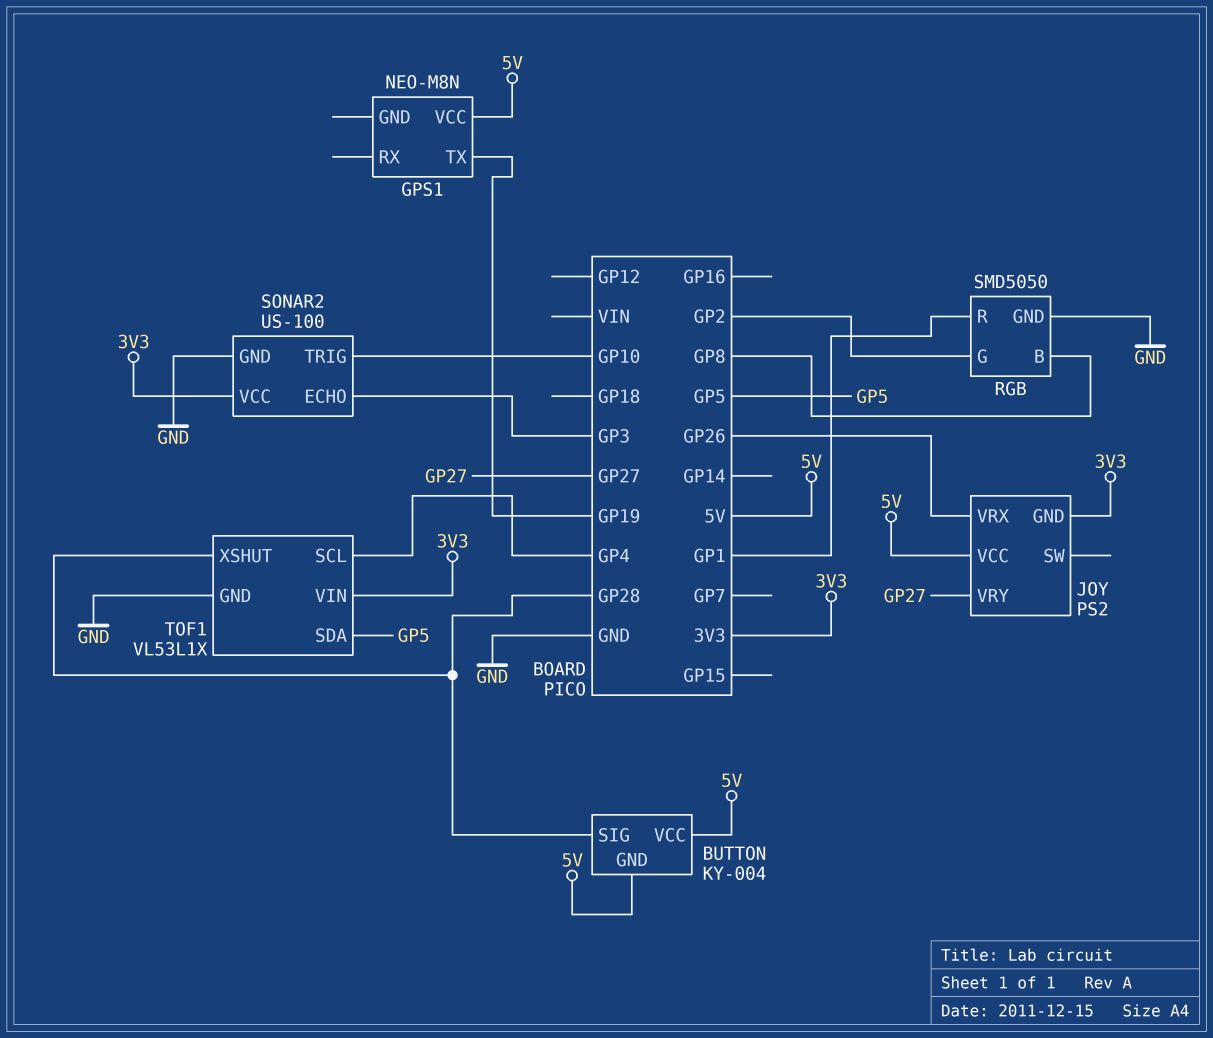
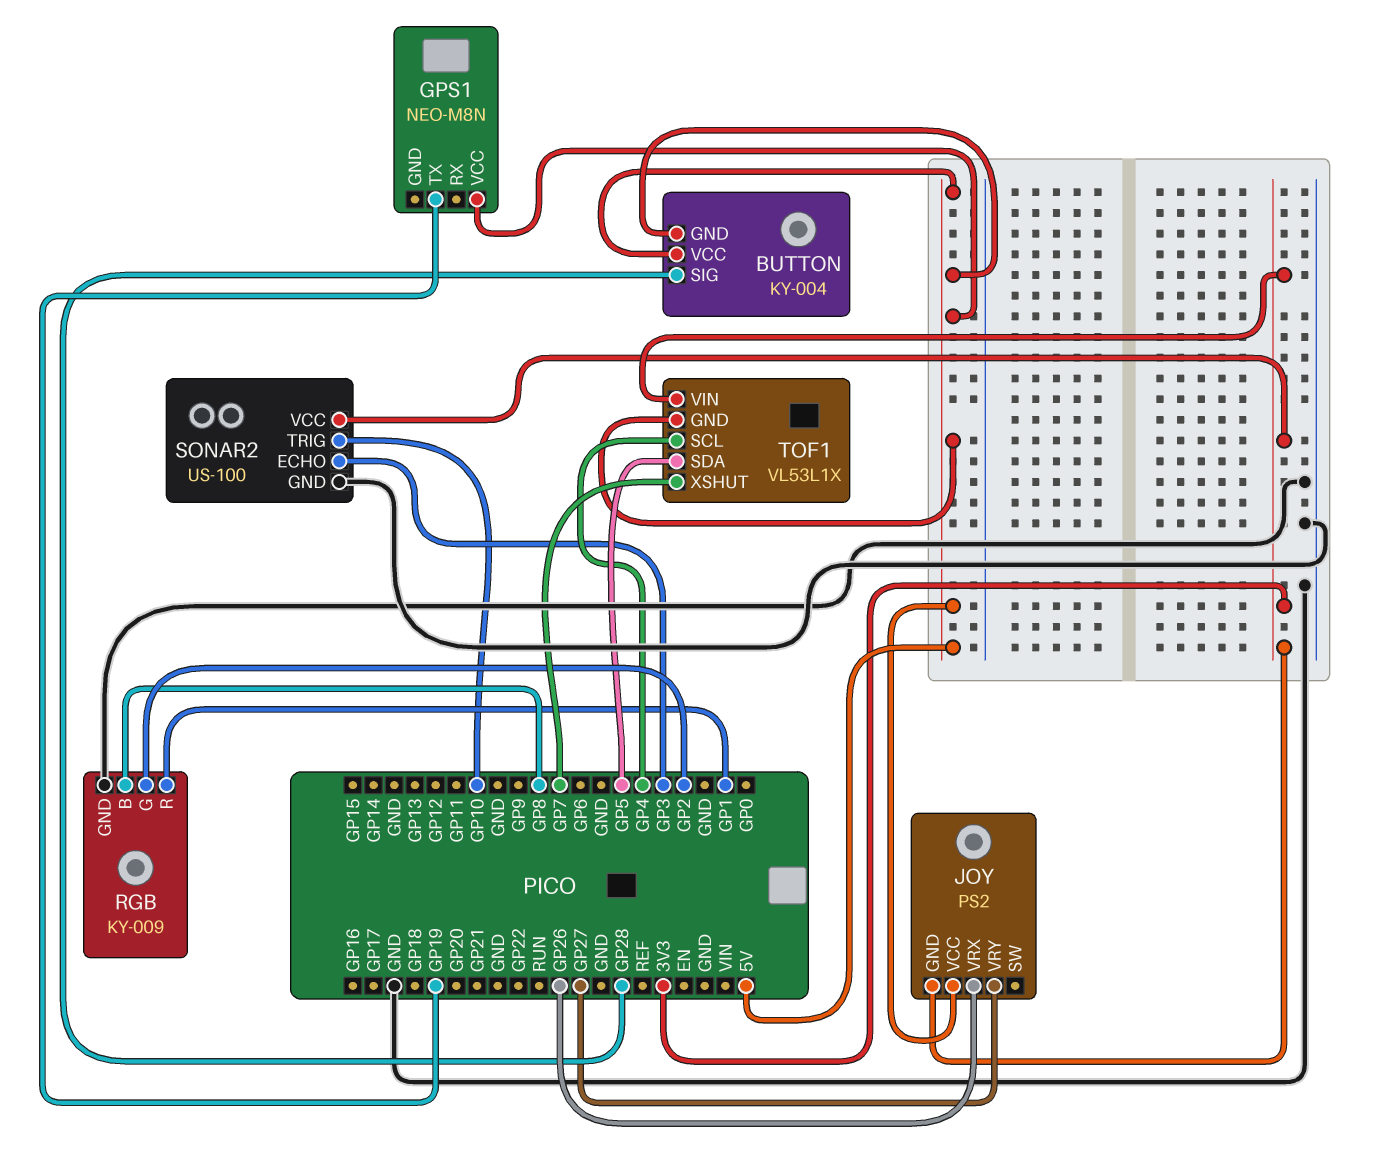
RGB: SMD5050 -> KY-009
TOF1 pin GND: GND -> 5V
TOF1 pin XSHUT: GP28 -> GP7

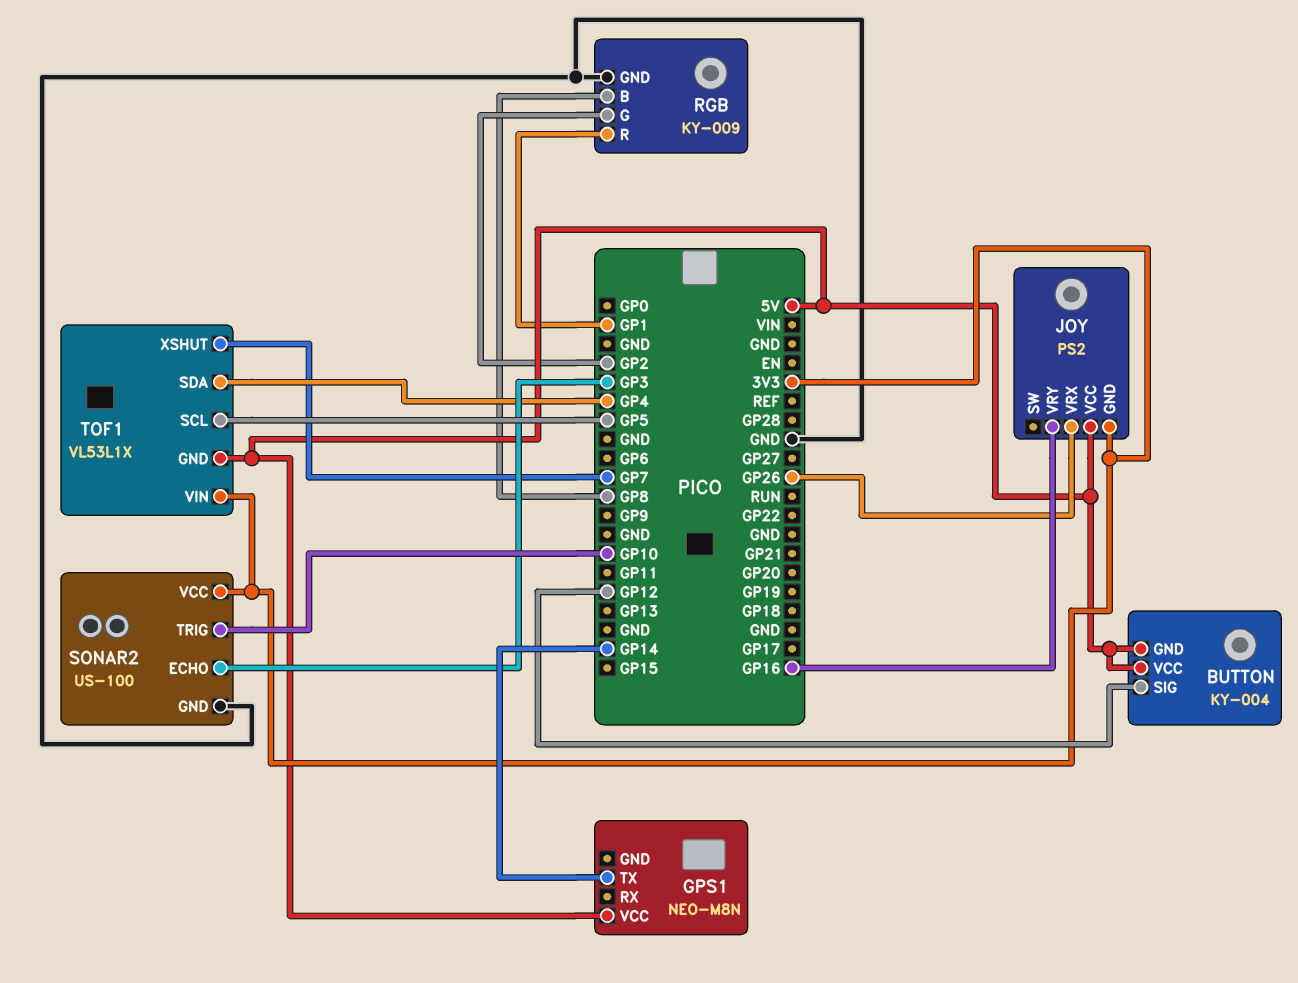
BUTTON pin SIG: GP28 -> GP12
GPS1 pin TX: GP19 -> GP14
JOY pin VRY: GP27 -> GP16
TOF1 pin SCL: GP4 -> GP5
TOF1 pin SDA: GP5 -> GP4

